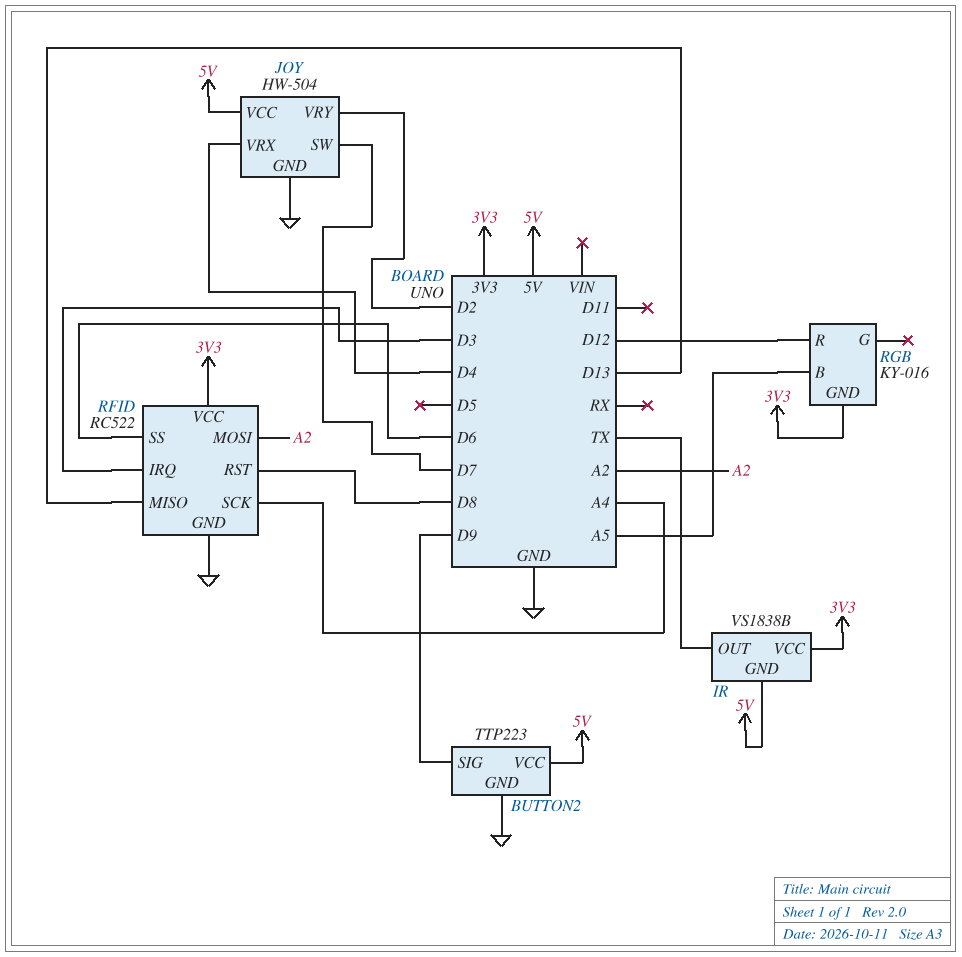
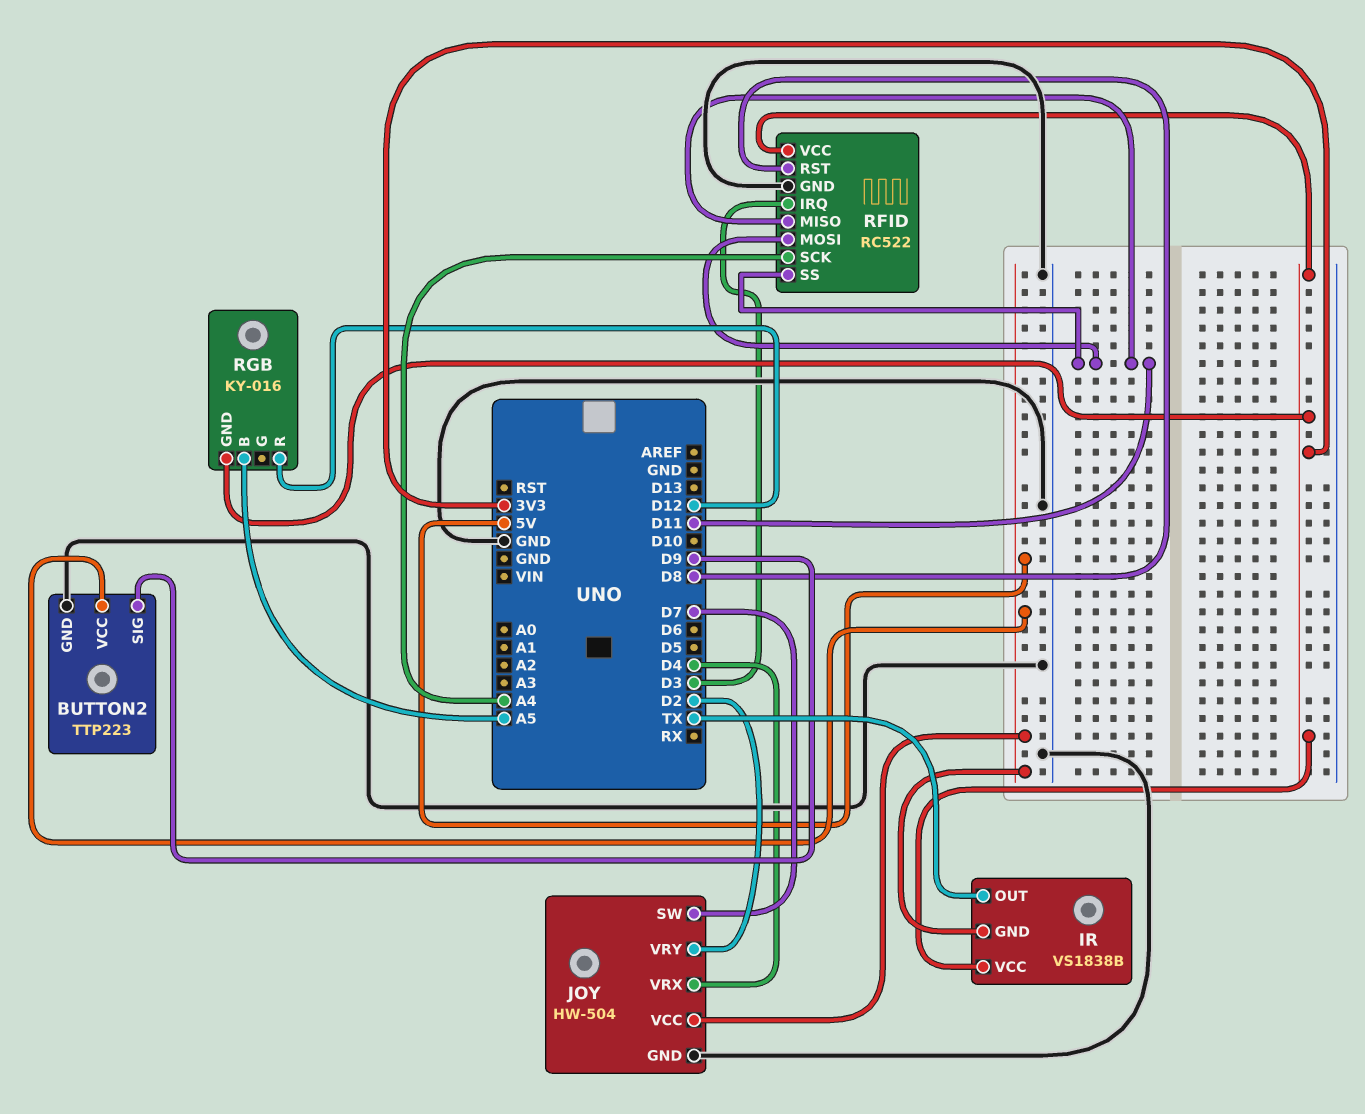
RFID pin MISO: D13 -> D11
RFID pin MOSI: A2 -> D11
RFID pin SS: D6 -> D11

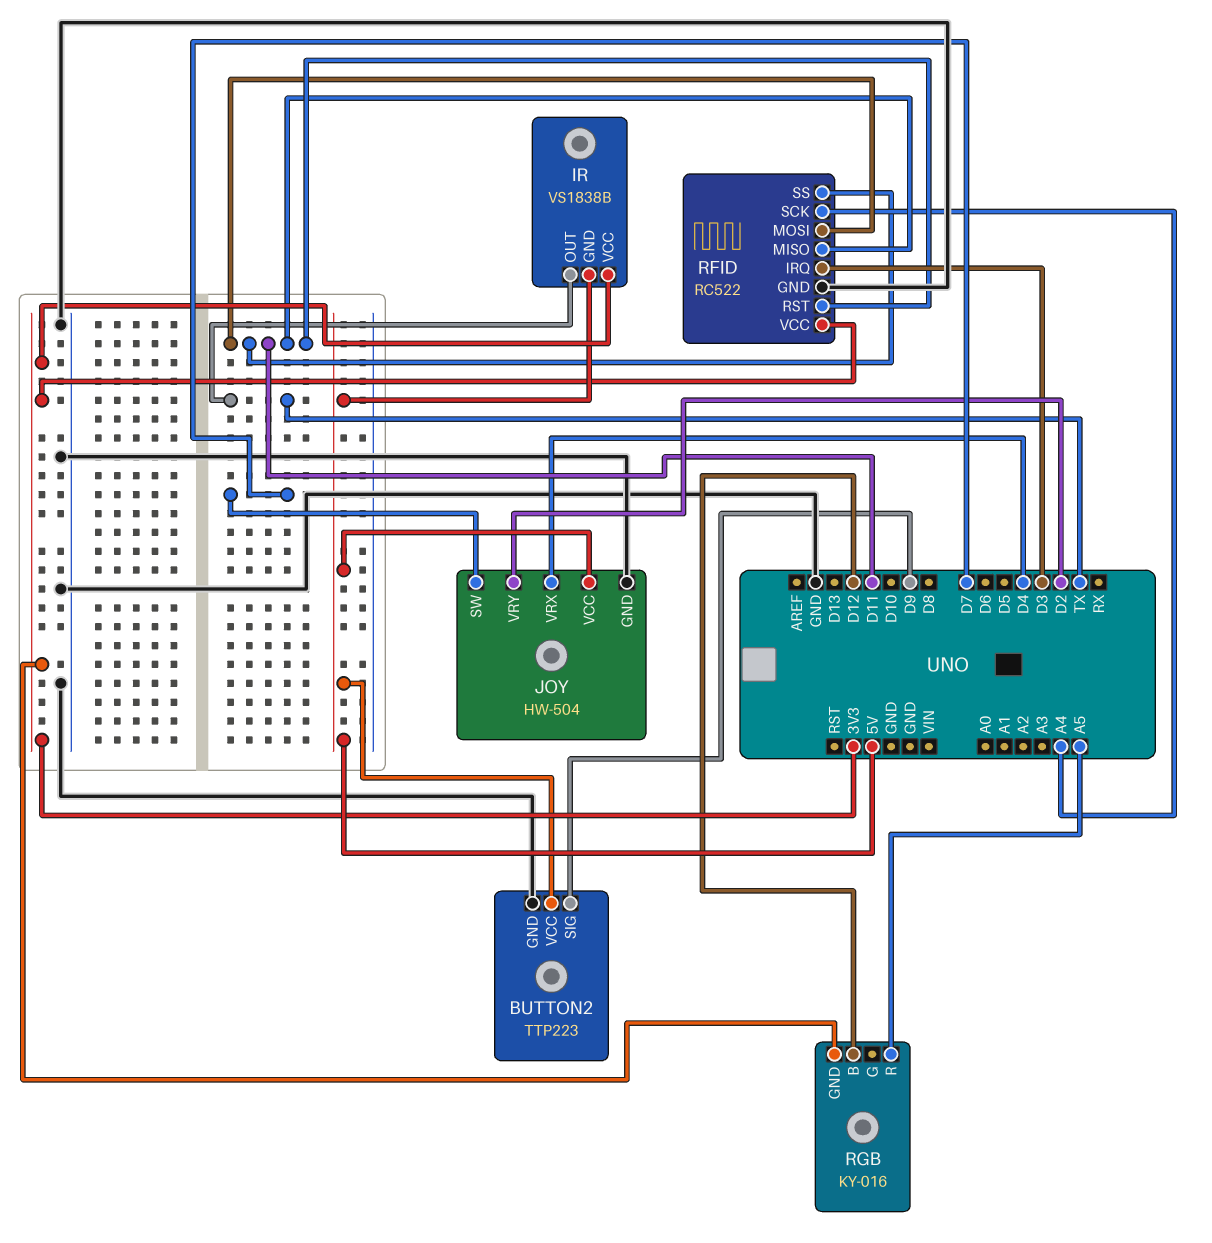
RFID pin RST: D8 -> D11
RGB pin B: A5 -> D12
RGB pin R: D12 -> A5

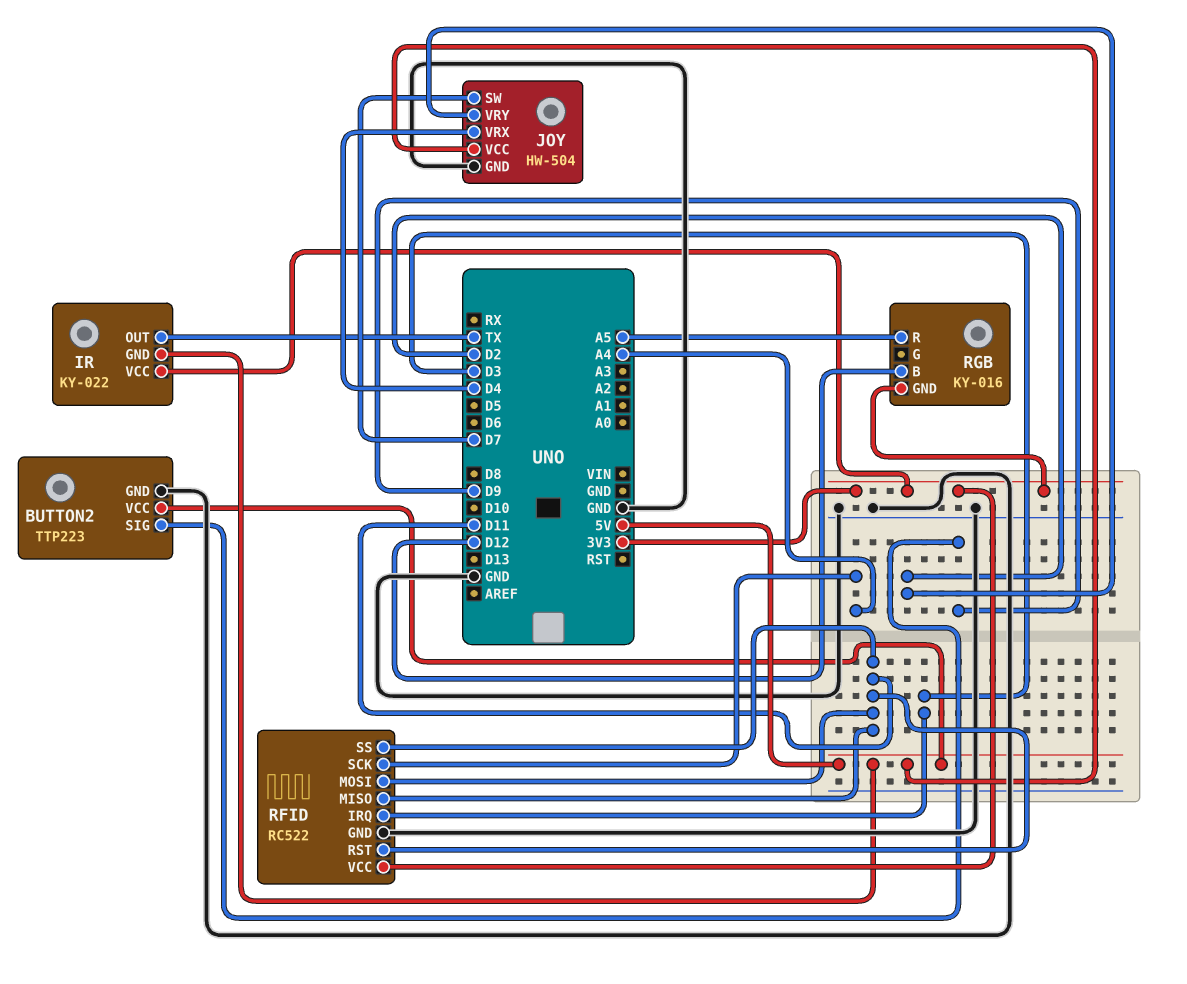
IR: VS1838B -> KY-022

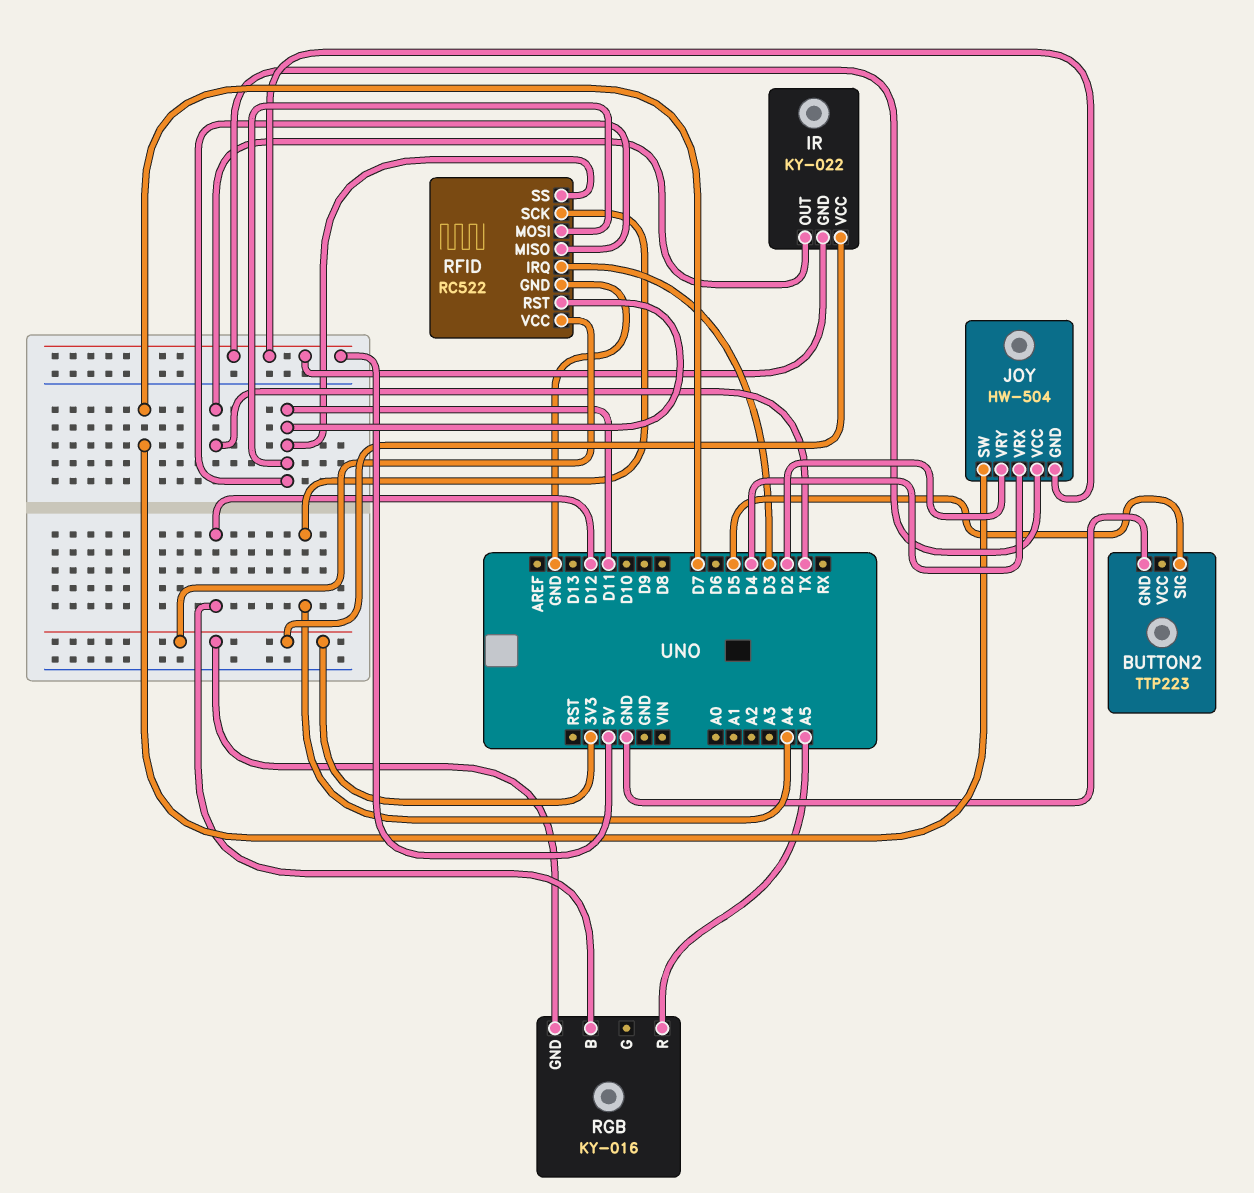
BUTTON2 pin SIG: D9 -> D5
BUTTON2 pin VCC: 5V -> none
JOY pin GND: GND -> 5V

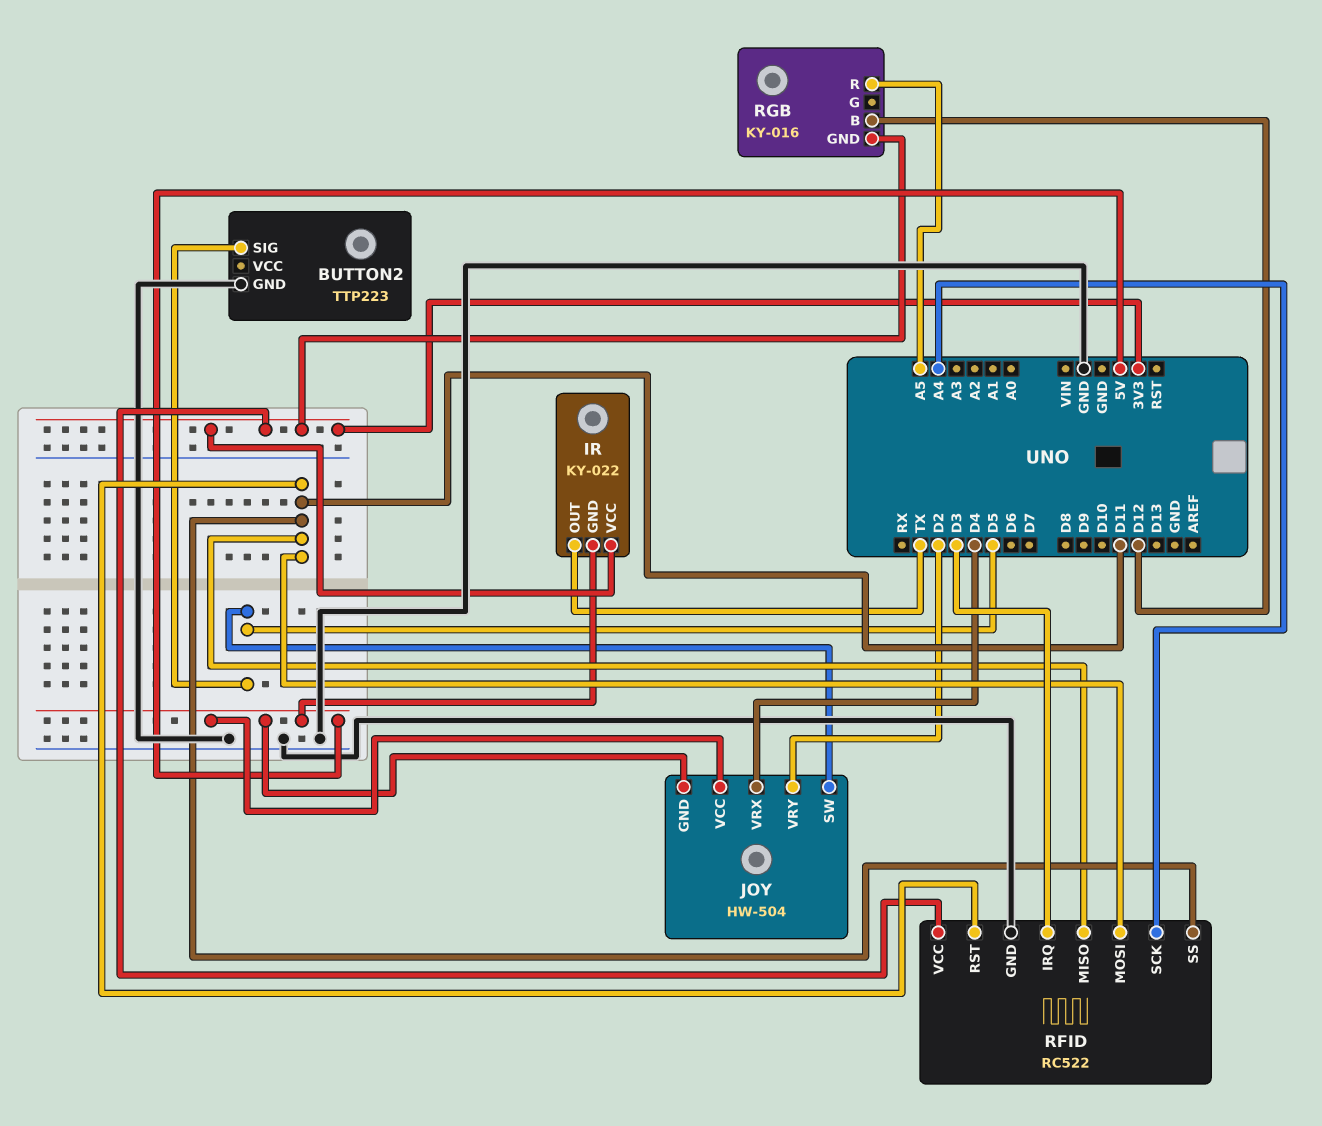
JOY pin SW: D7 -> D5

